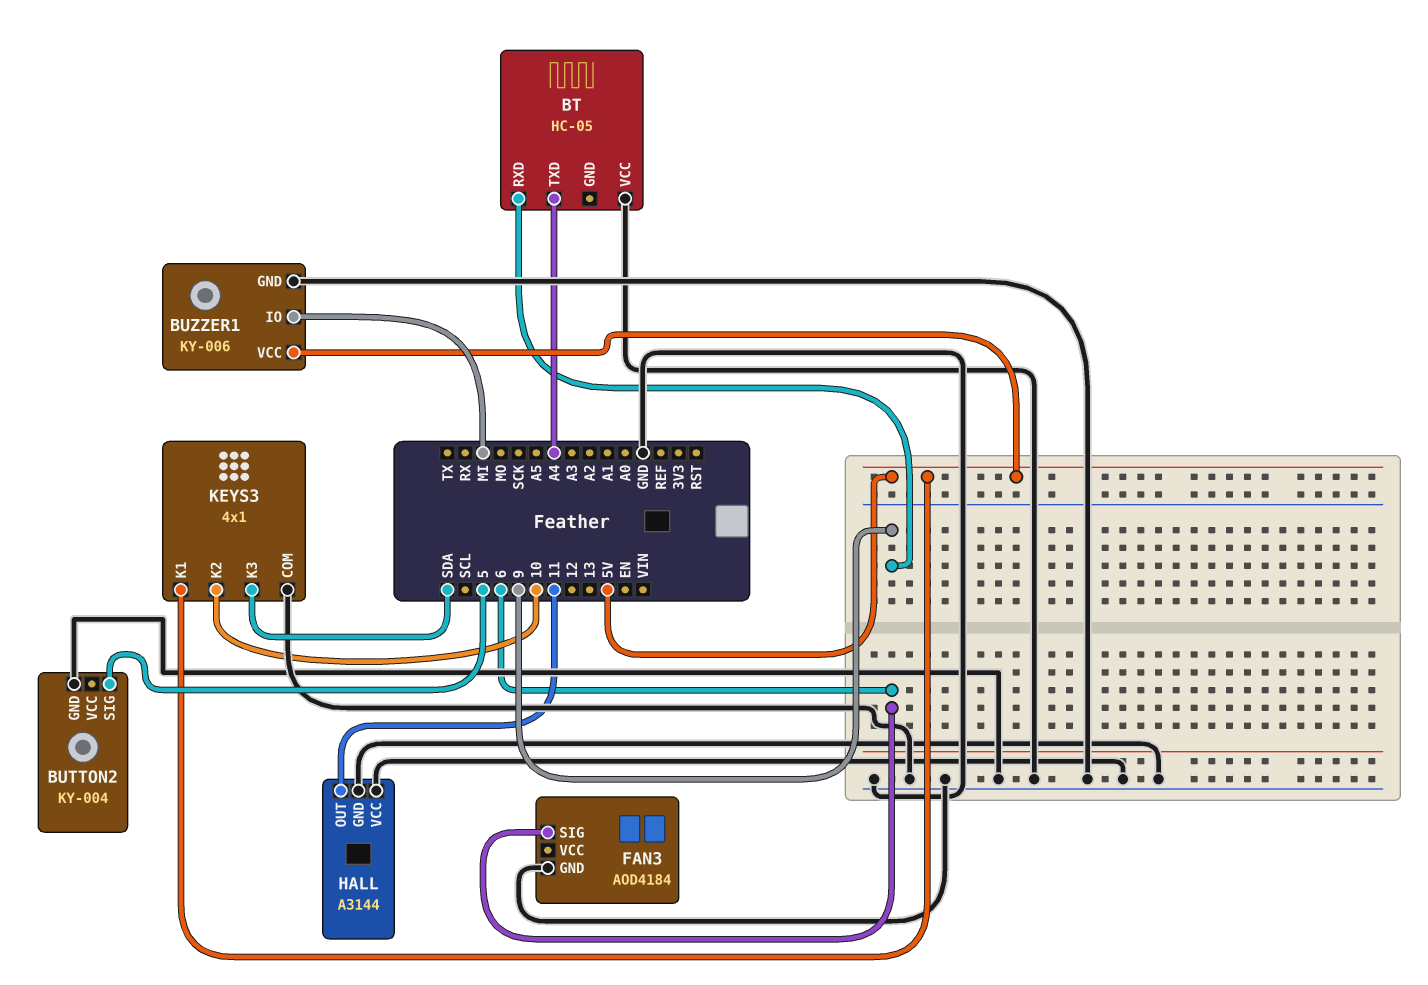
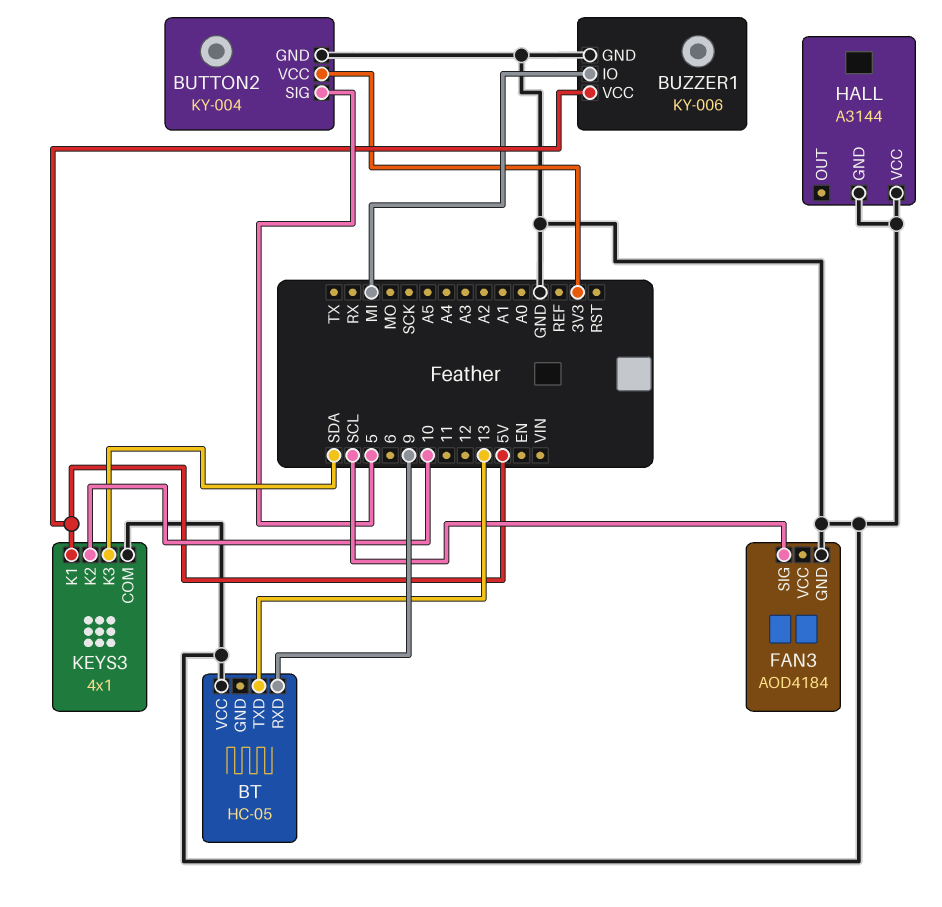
BT pin TXD: A4 -> 13
BUTTON2 pin VCC: none -> 3V3
FAN3 pin SIG: 6 -> SCL
HALL pin OUT: 11 -> none

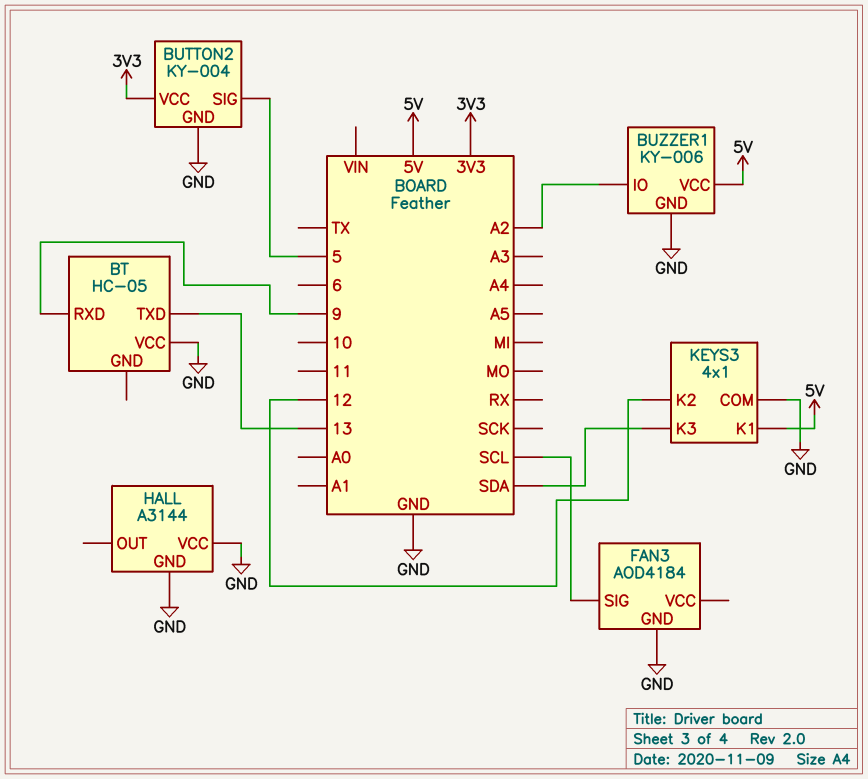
BUZZER1 pin IO: MI -> A2
KEYS3 pin K2: 10 -> 12

